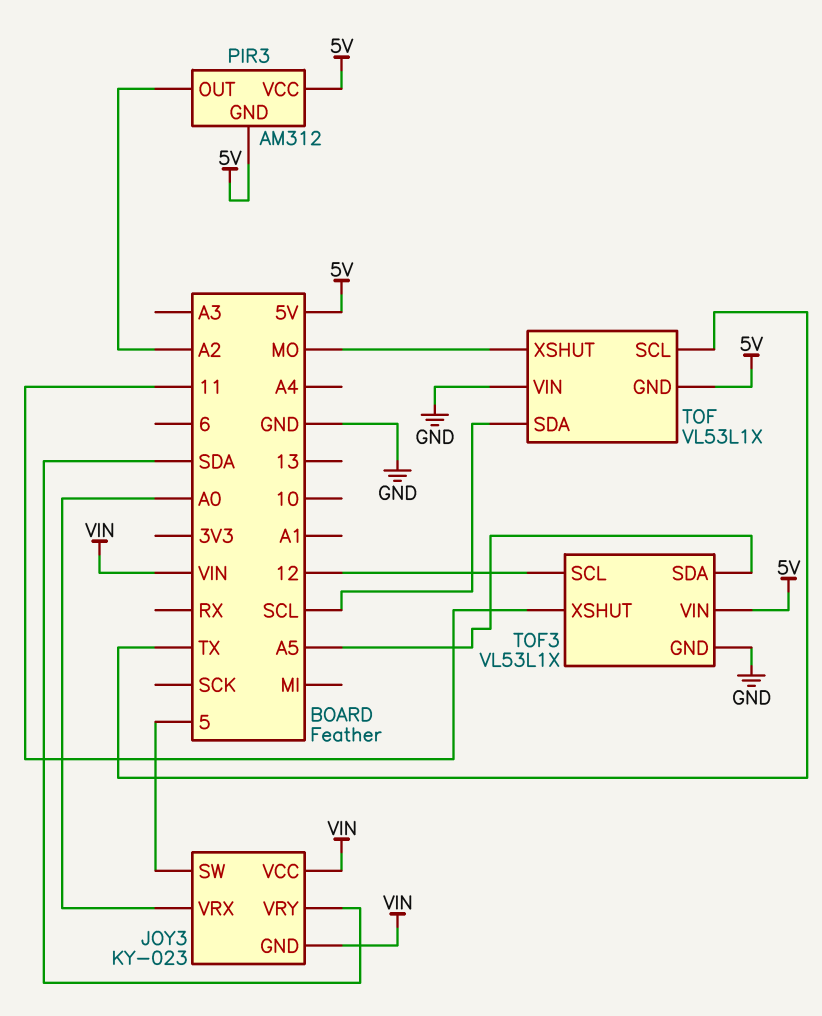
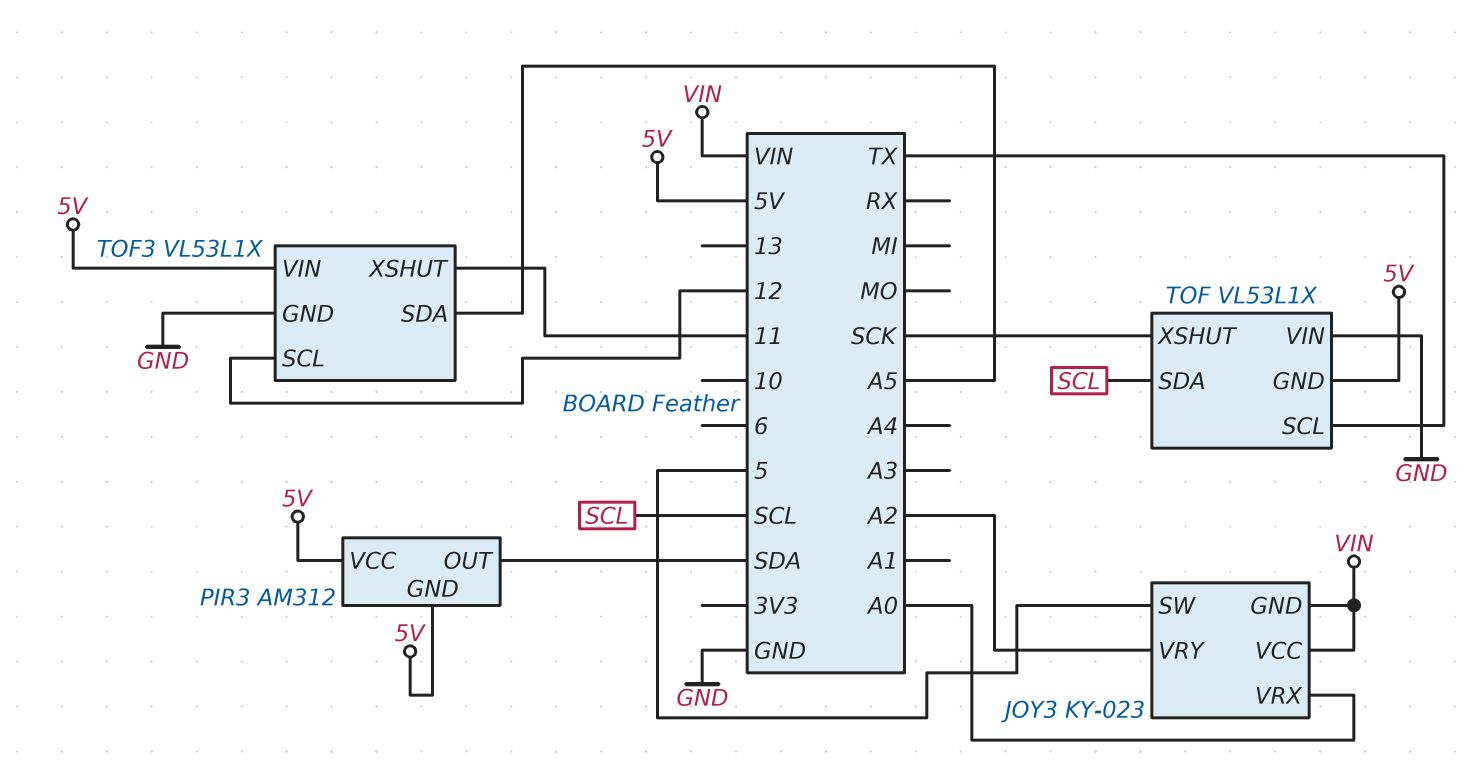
JOY3 pin VRY: SDA -> A2
PIR3 pin OUT: A2 -> SDA
TOF pin XSHUT: MO -> SCK

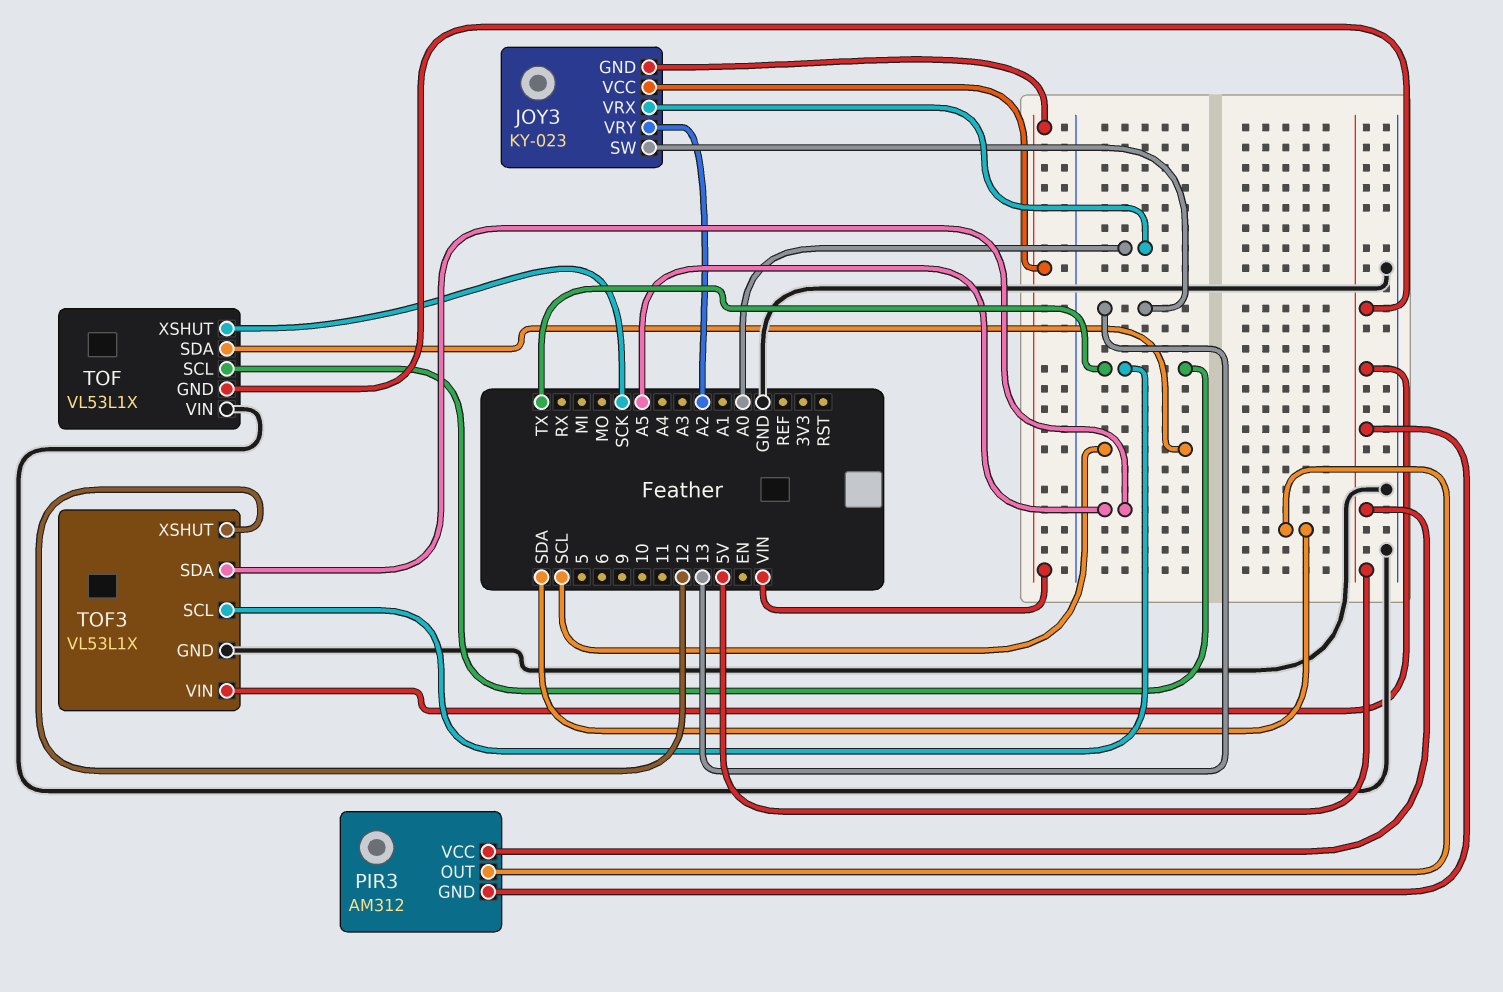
JOY3 pin SW: 5 -> 13
TOF3 pin SCL: 12 -> TX
TOF3 pin XSHUT: 11 -> 12

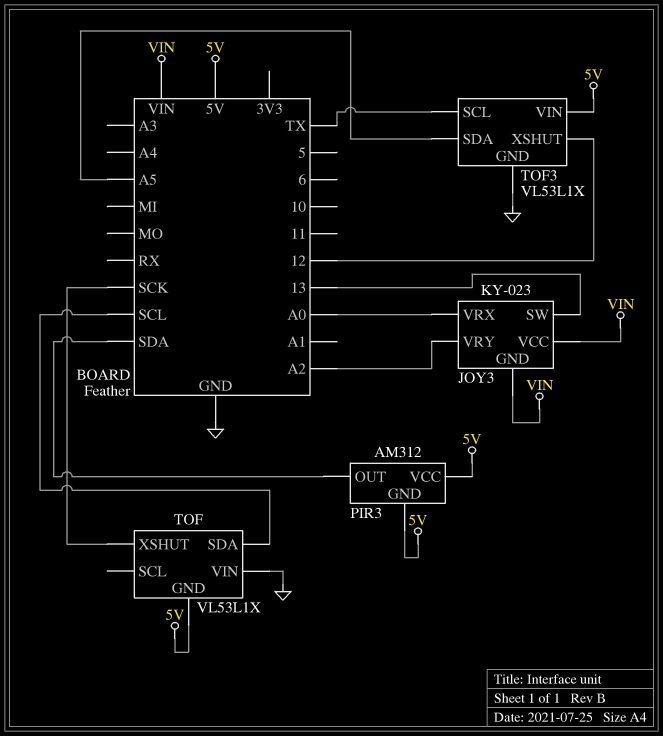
TOF pin SCL: TX -> none

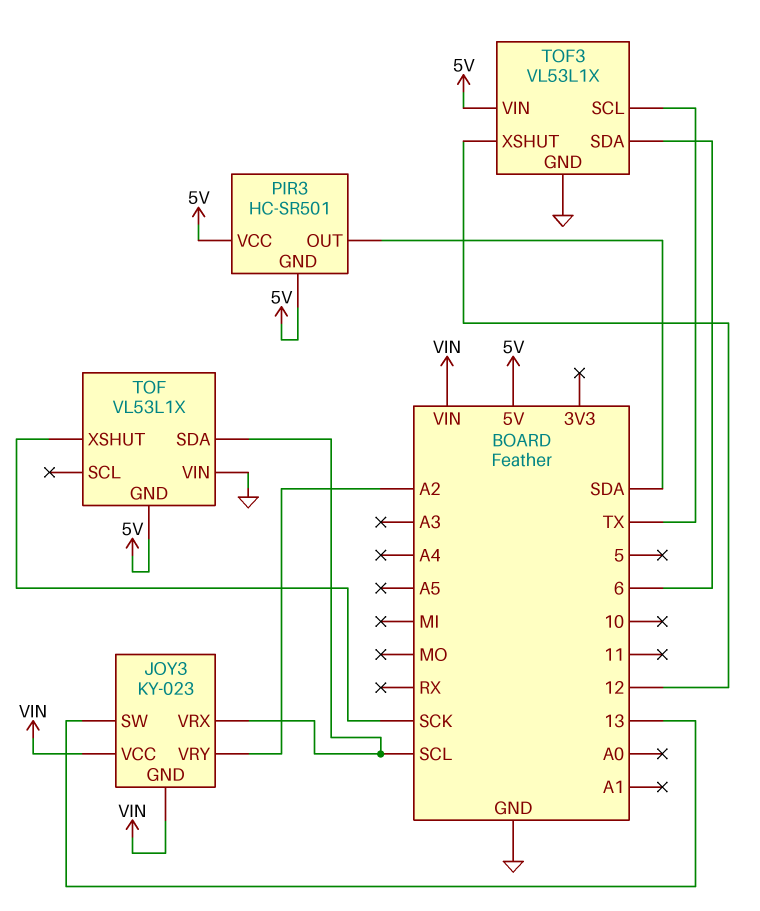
JOY3 pin VRX: A0 -> SCL
PIR3: AM312 -> HC-SR501
TOF3 pin SDA: A5 -> 6

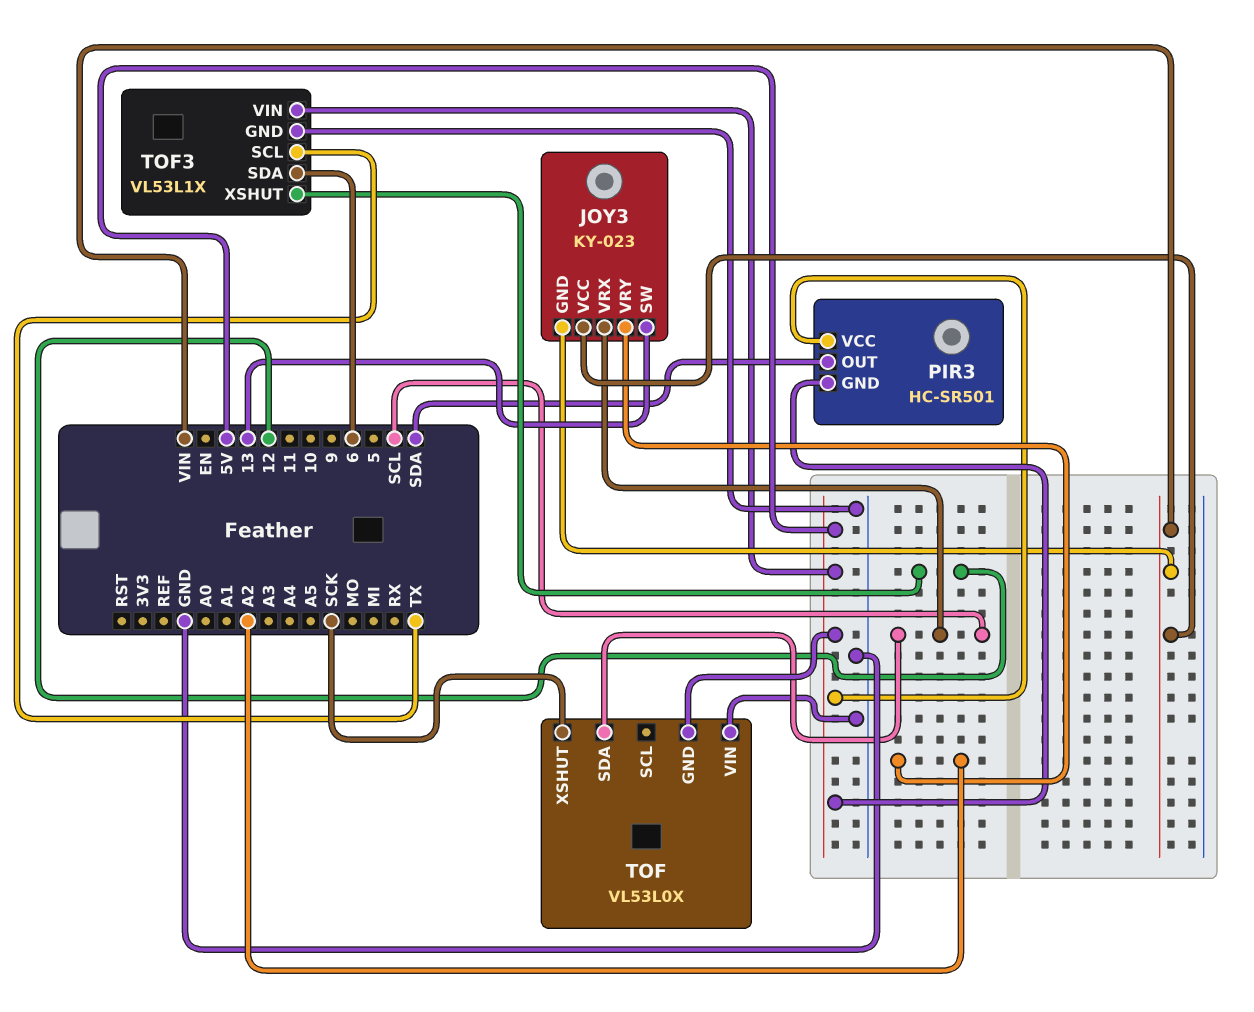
TOF: VL53L1X -> VL53L0X

